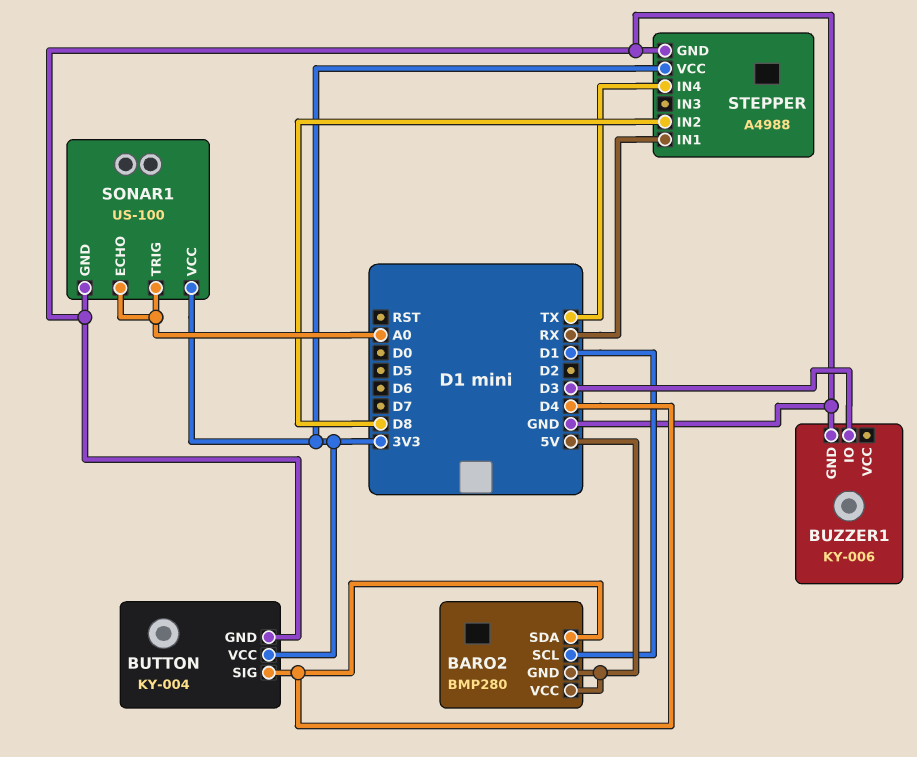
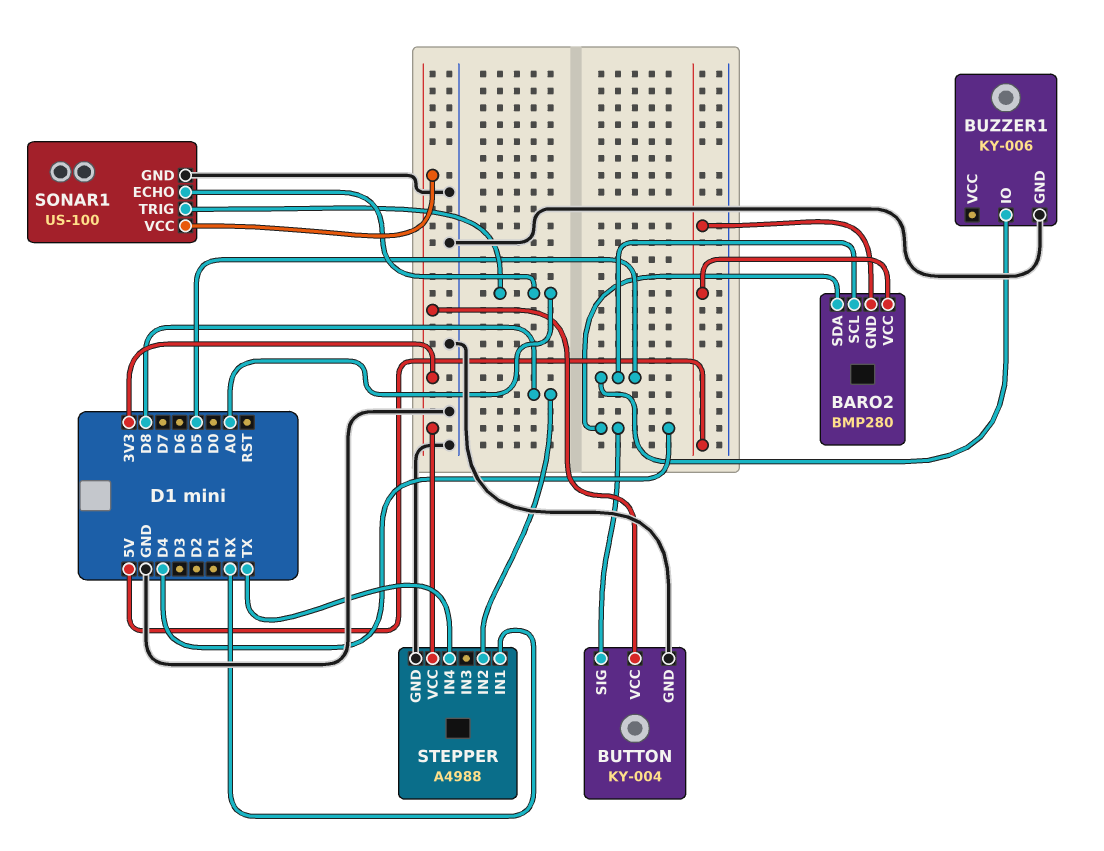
BARO2 pin SCL: D1 -> D5
BUZZER1 pin IO: D3 -> D5

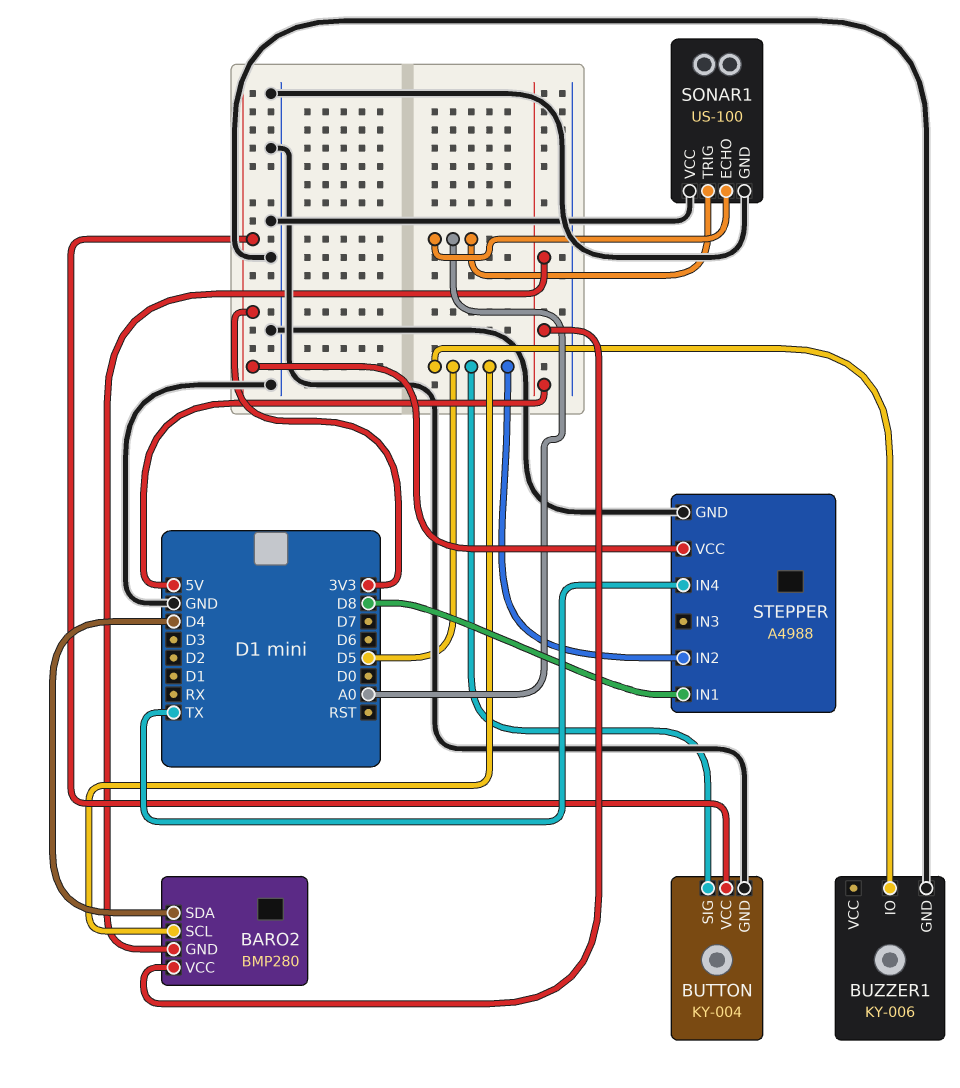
BUTTON pin SIG: D4 -> D5
SONAR1 pin VCC: 3V3 -> GND
STEPPER pin IN1: RX -> D8
STEPPER pin IN2: D8 -> D5

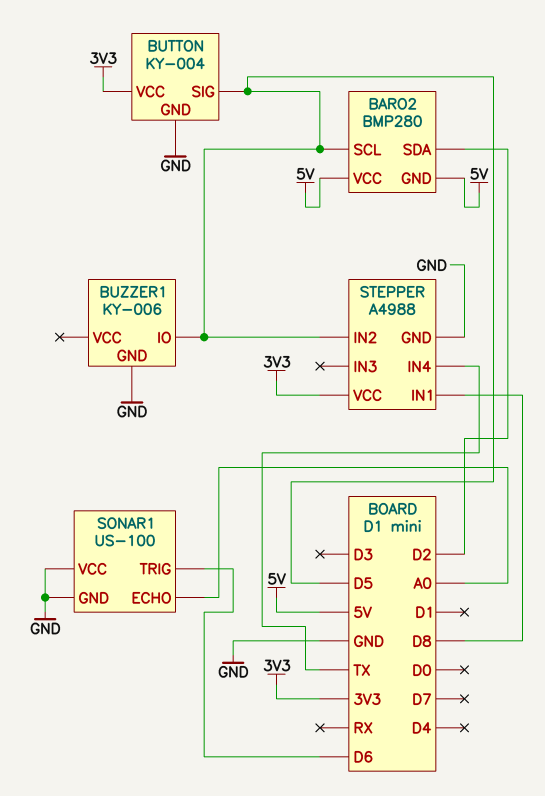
BARO2 pin SDA: D4 -> D2
SONAR1 pin TRIG: A0 -> D6

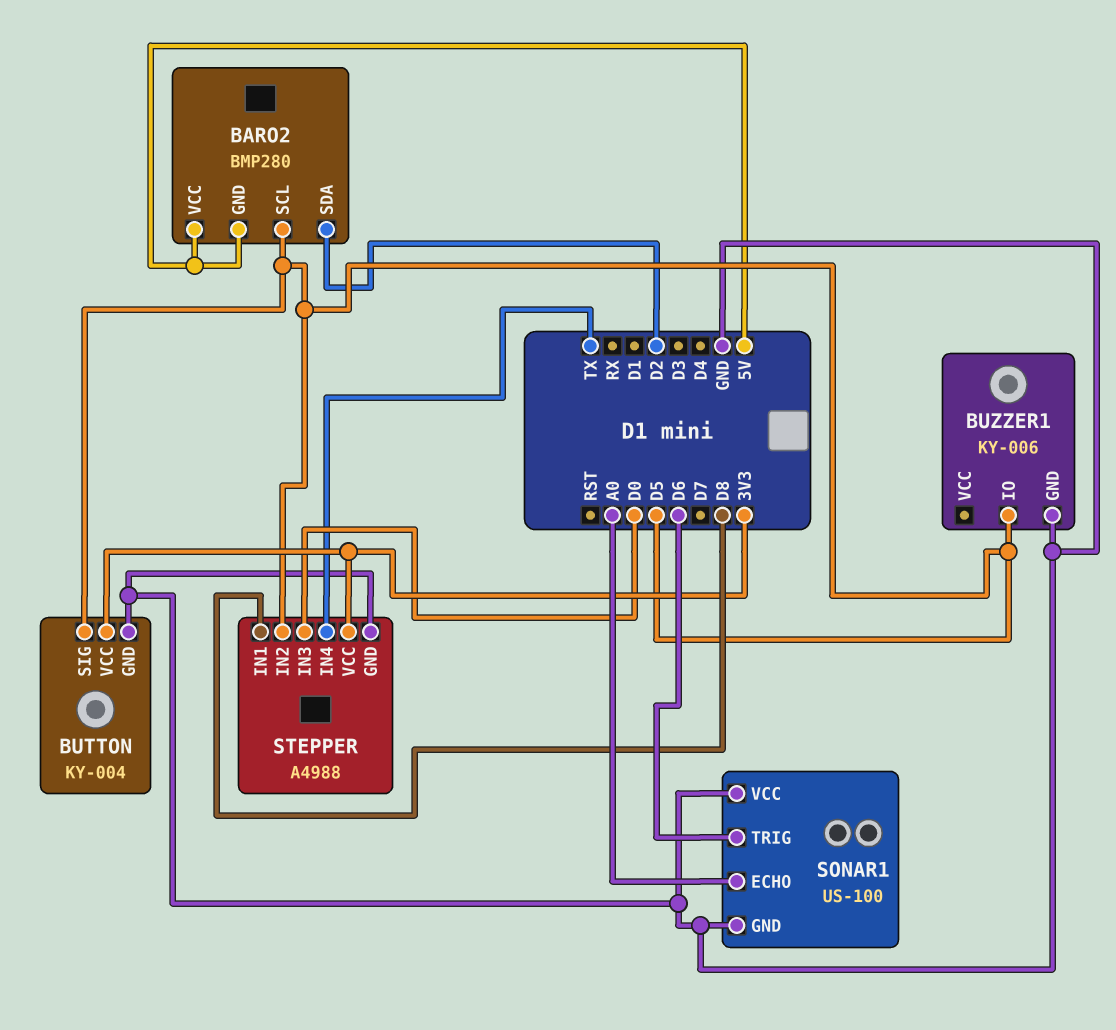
STEPPER pin IN3: none -> D0

